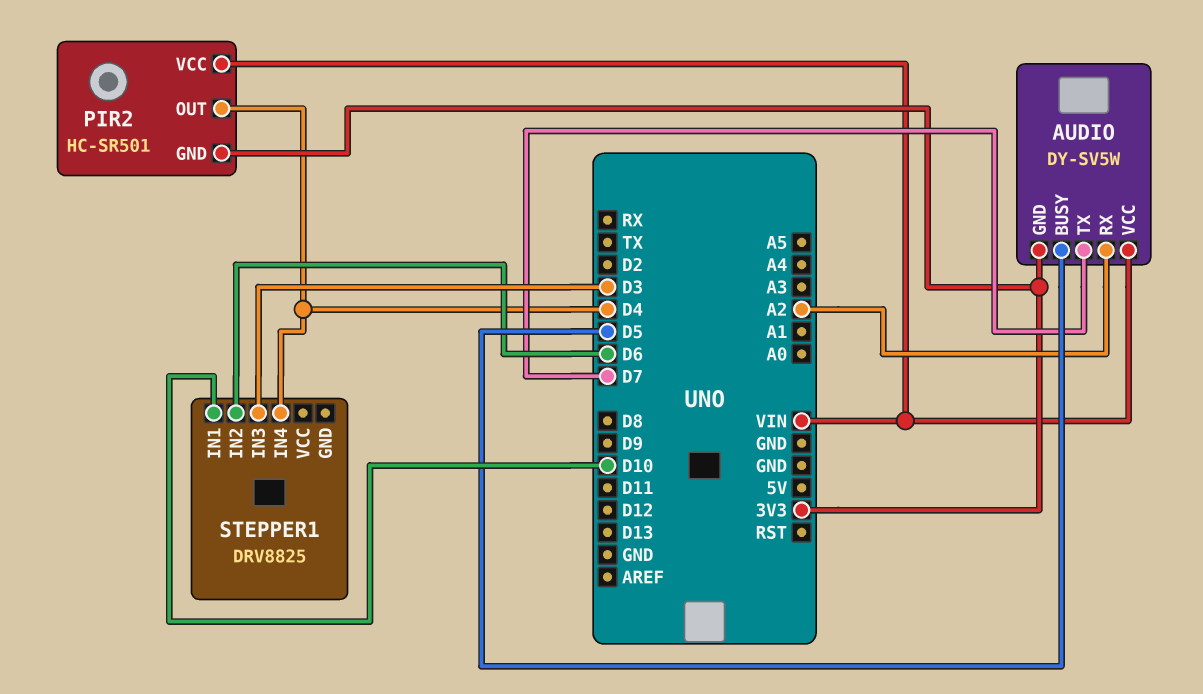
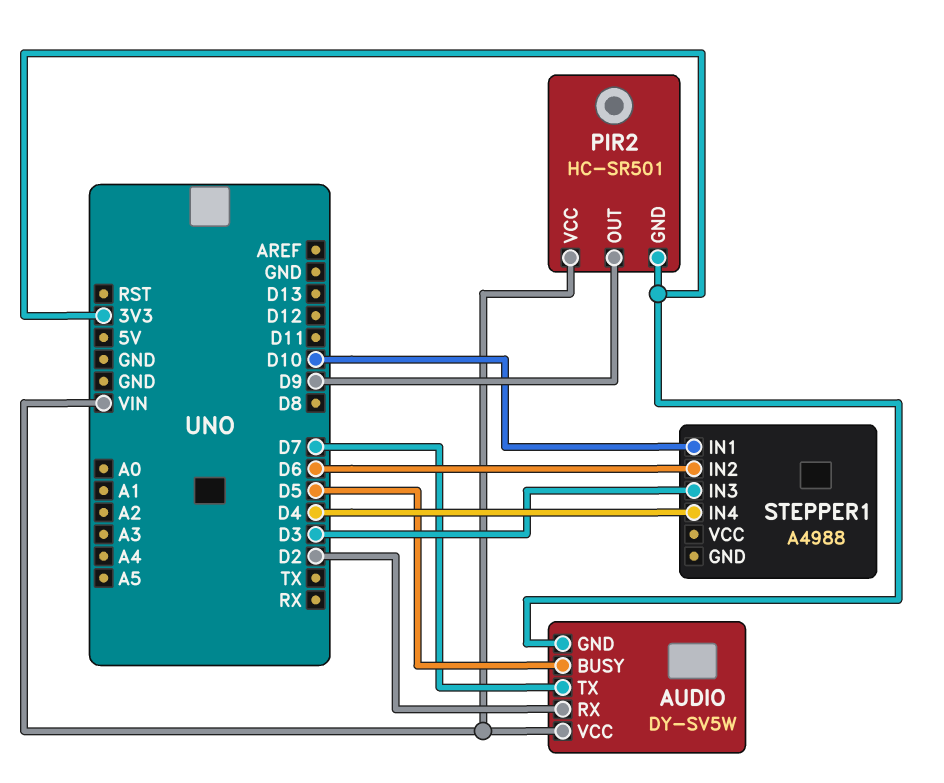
AUDIO pin RX: A2 -> D2
PIR2 pin OUT: D4 -> D9
STEPPER1: DRV8825 -> A4988

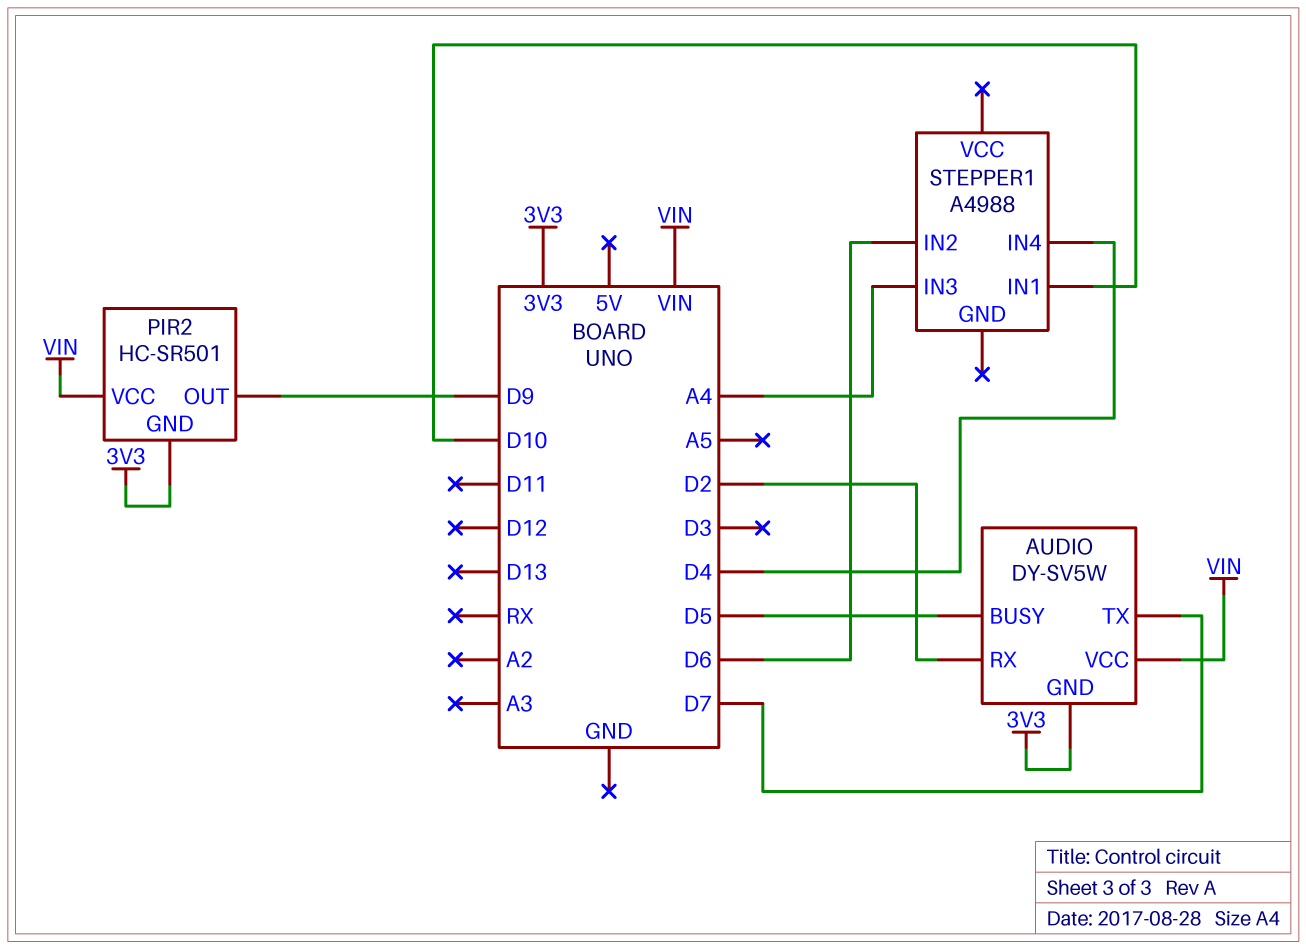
STEPPER1 pin IN3: D3 -> A4

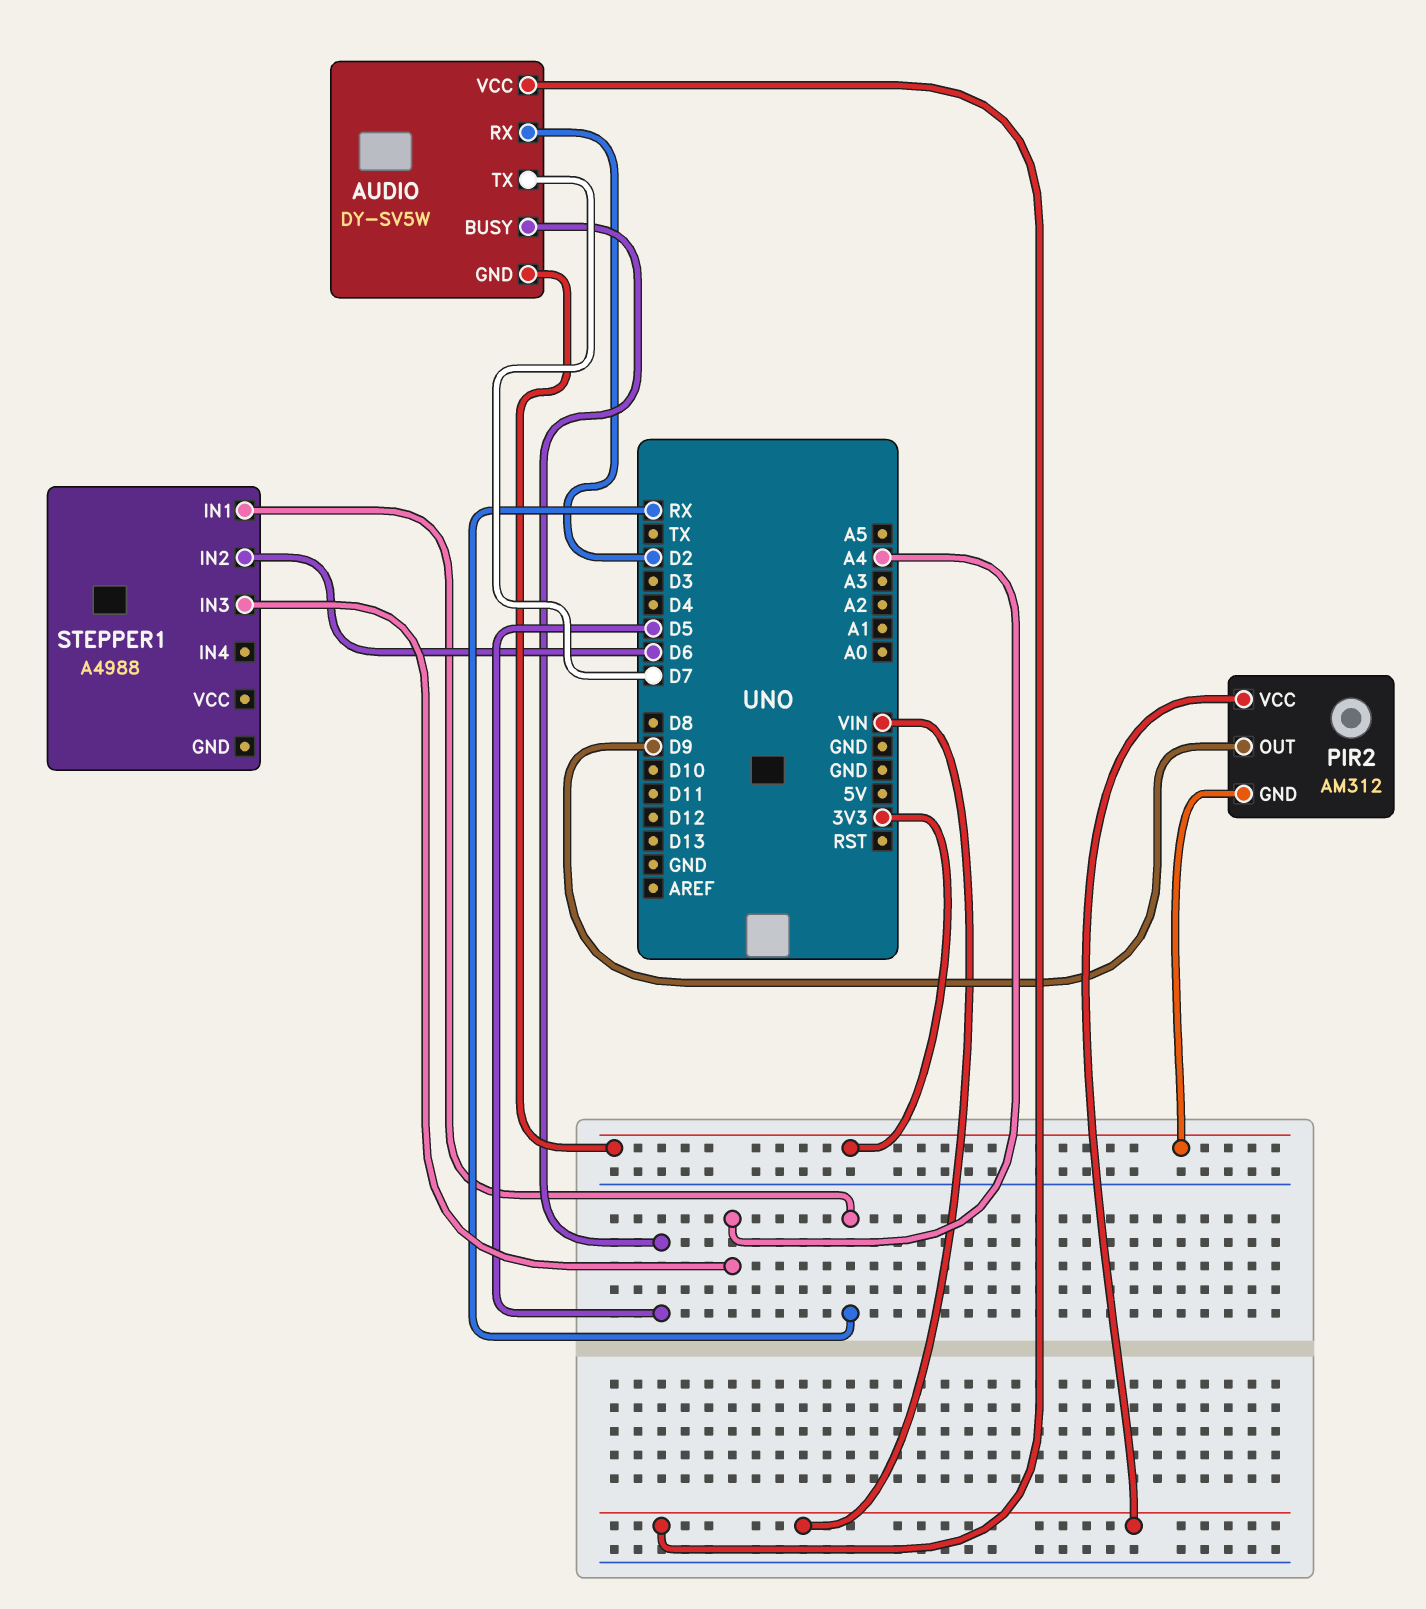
PIR2: HC-SR501 -> AM312
STEPPER1 pin IN1: D10 -> RX
STEPPER1 pin IN4: D4 -> none

